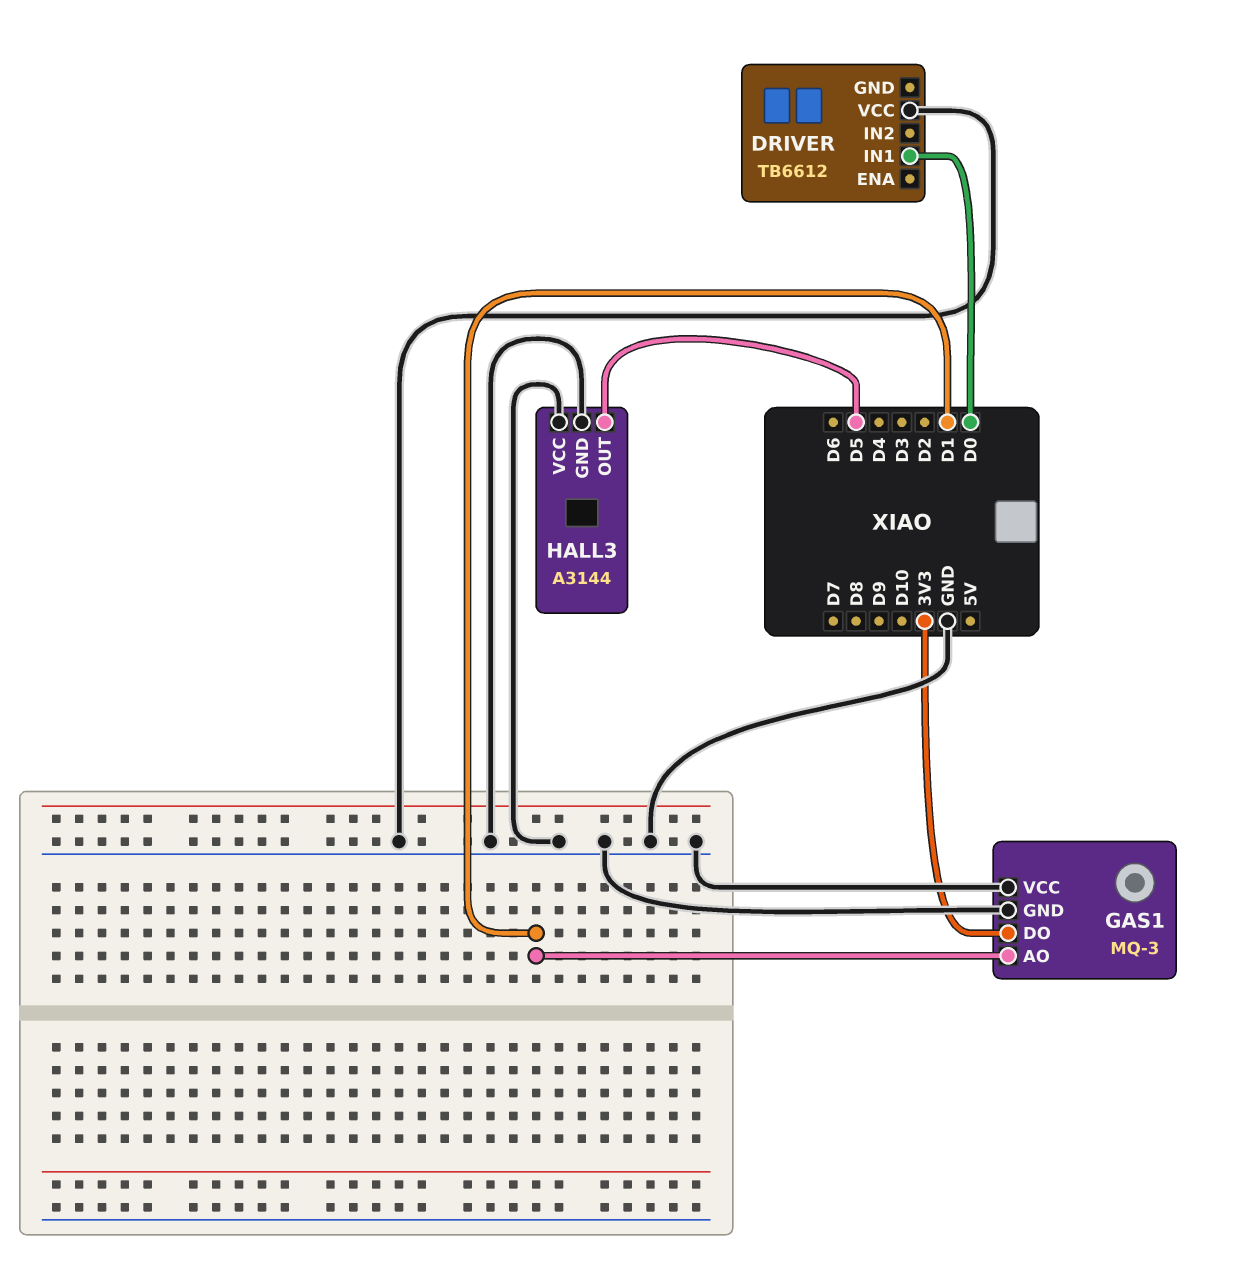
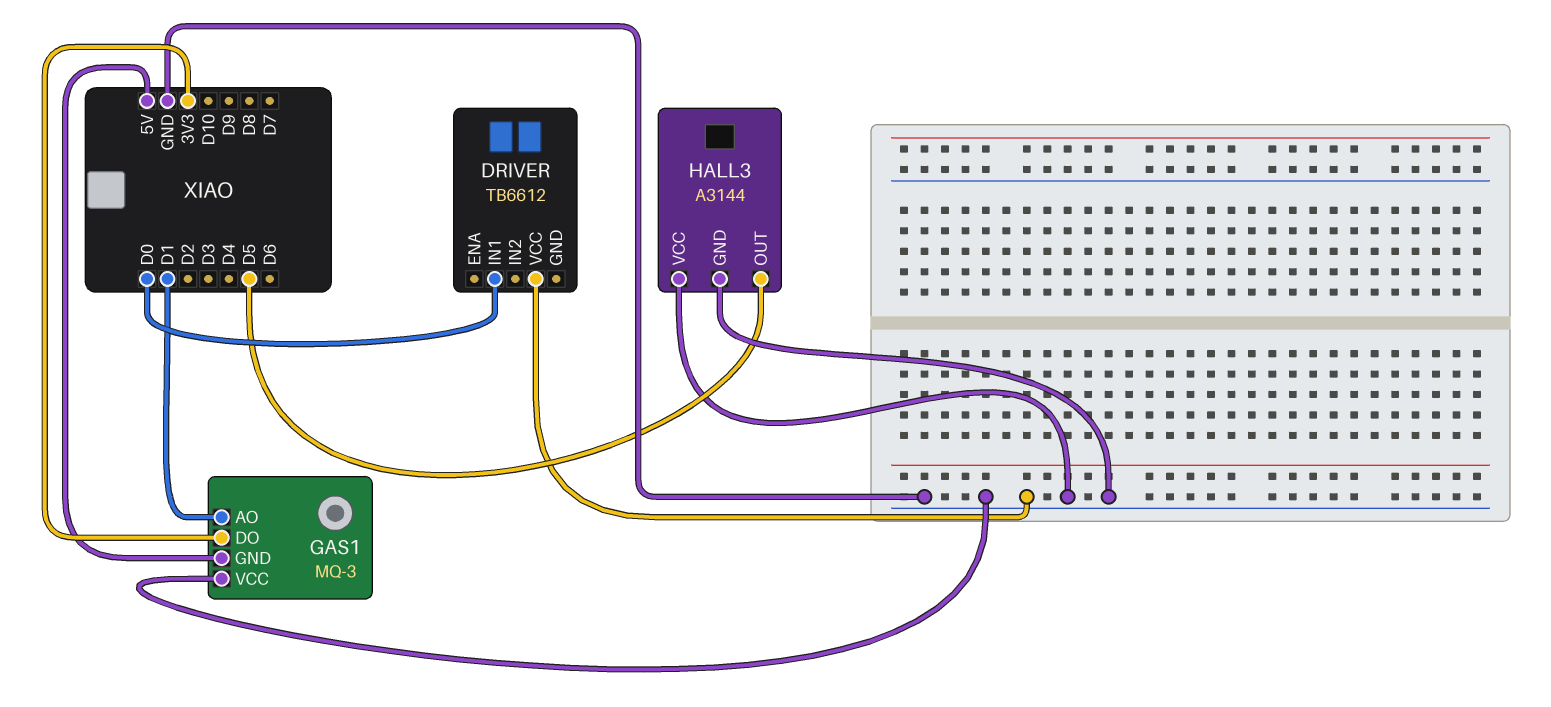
GAS1 pin GND: GND -> 5V

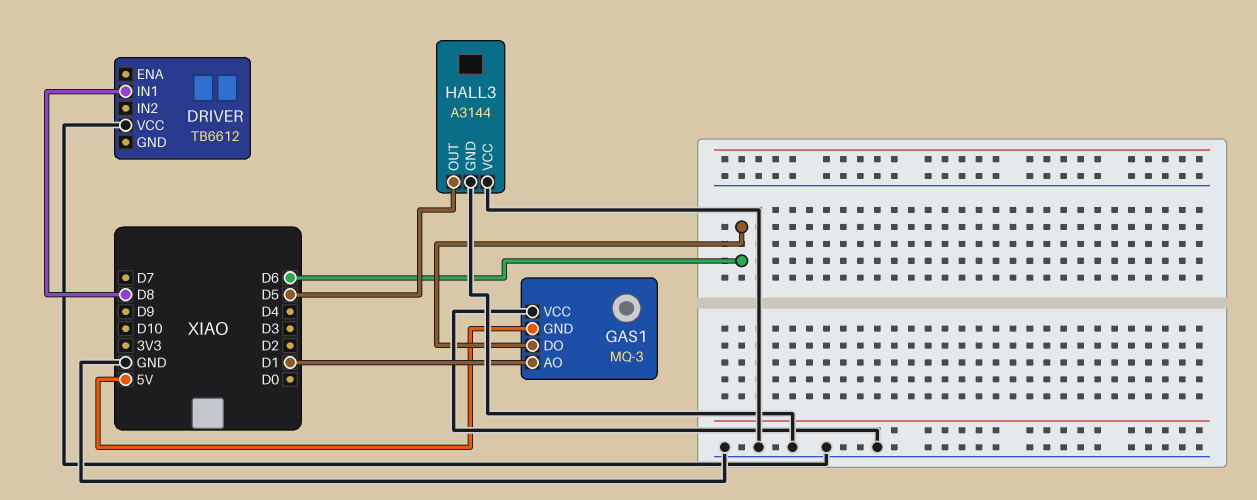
DRIVER pin IN1: D0 -> D8
GAS1 pin DO: 3V3 -> D6

